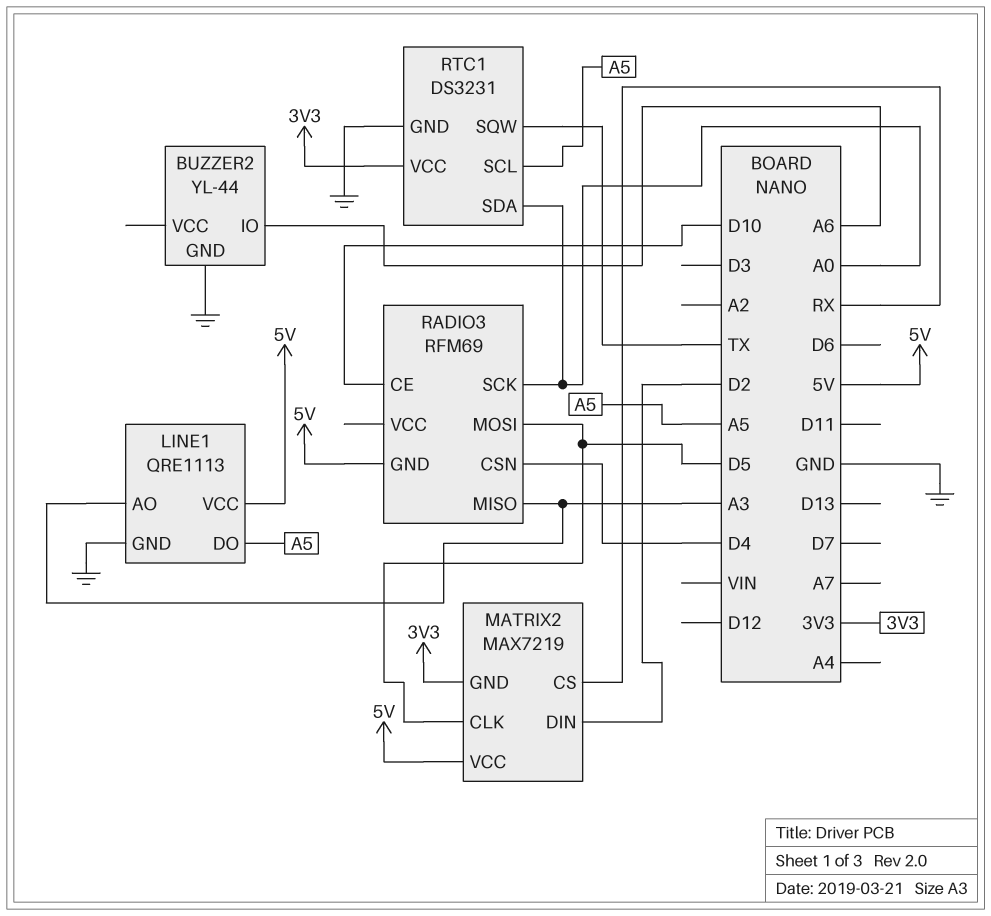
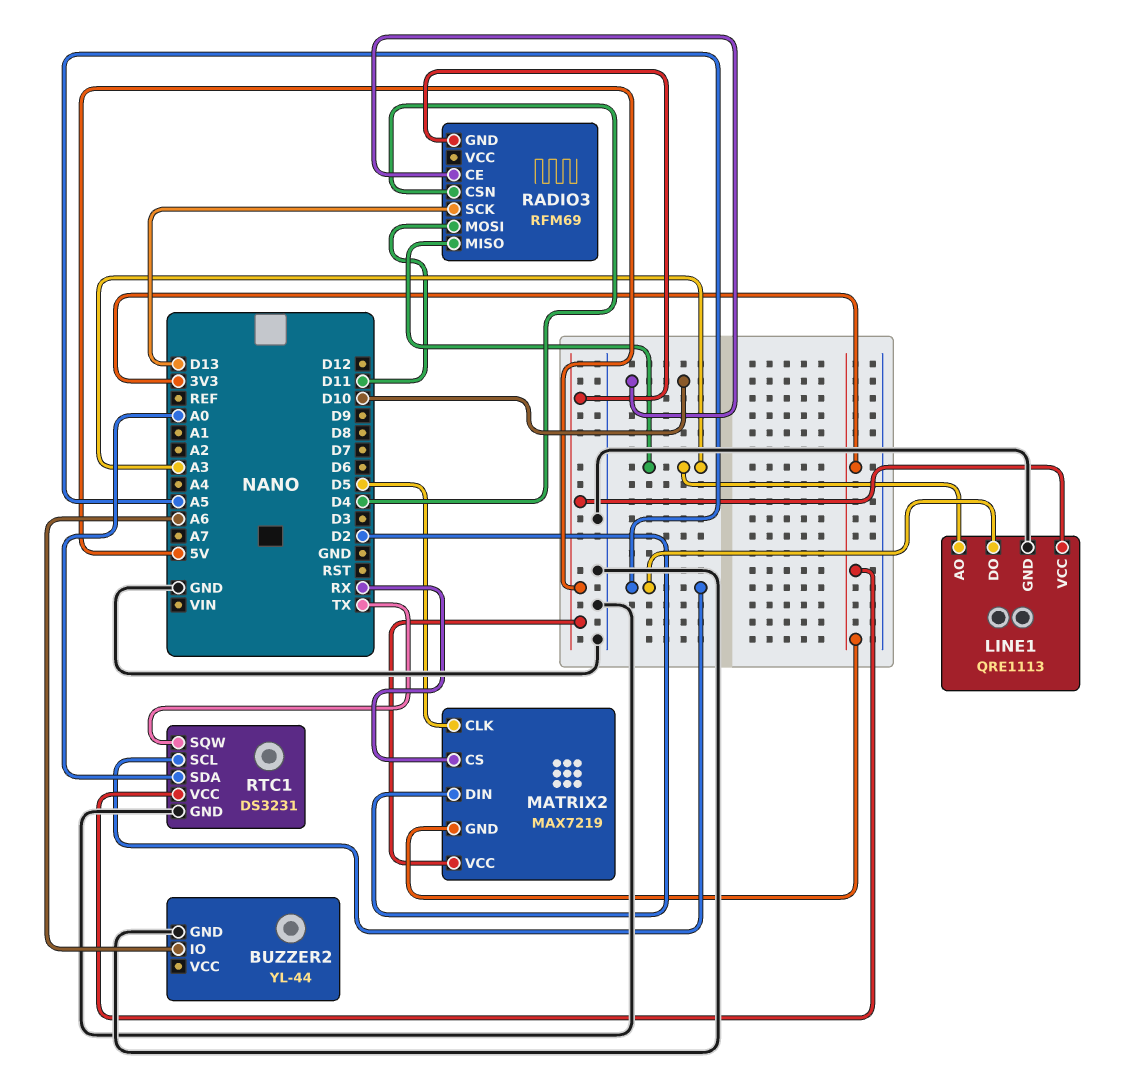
RADIO3 pin MOSI: D5 -> D11
RADIO3 pin SCK: A0 -> D13

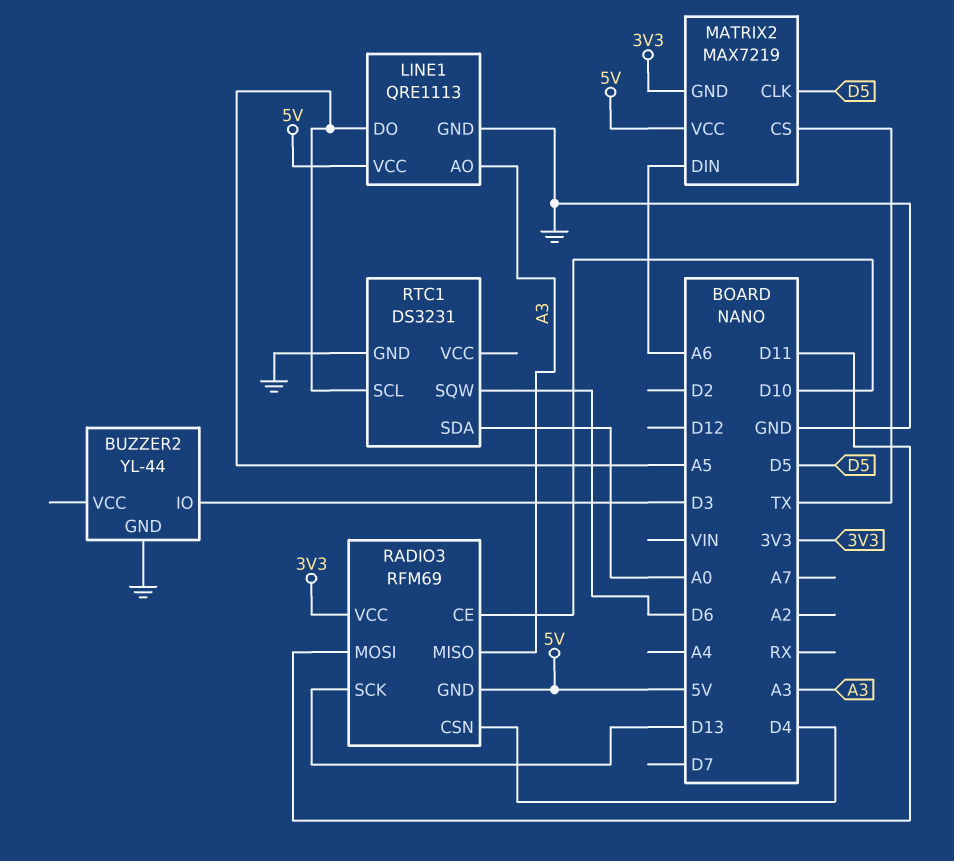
BUZZER2 pin IO: A6 -> D3
MATRIX2 pin CS: RX -> TX
MATRIX2 pin DIN: D2 -> A6
RADIO3 pin VCC: none -> 3V3
RTC1 pin SQW: TX -> D6
RTC1 pin VCC: 3V3 -> none

